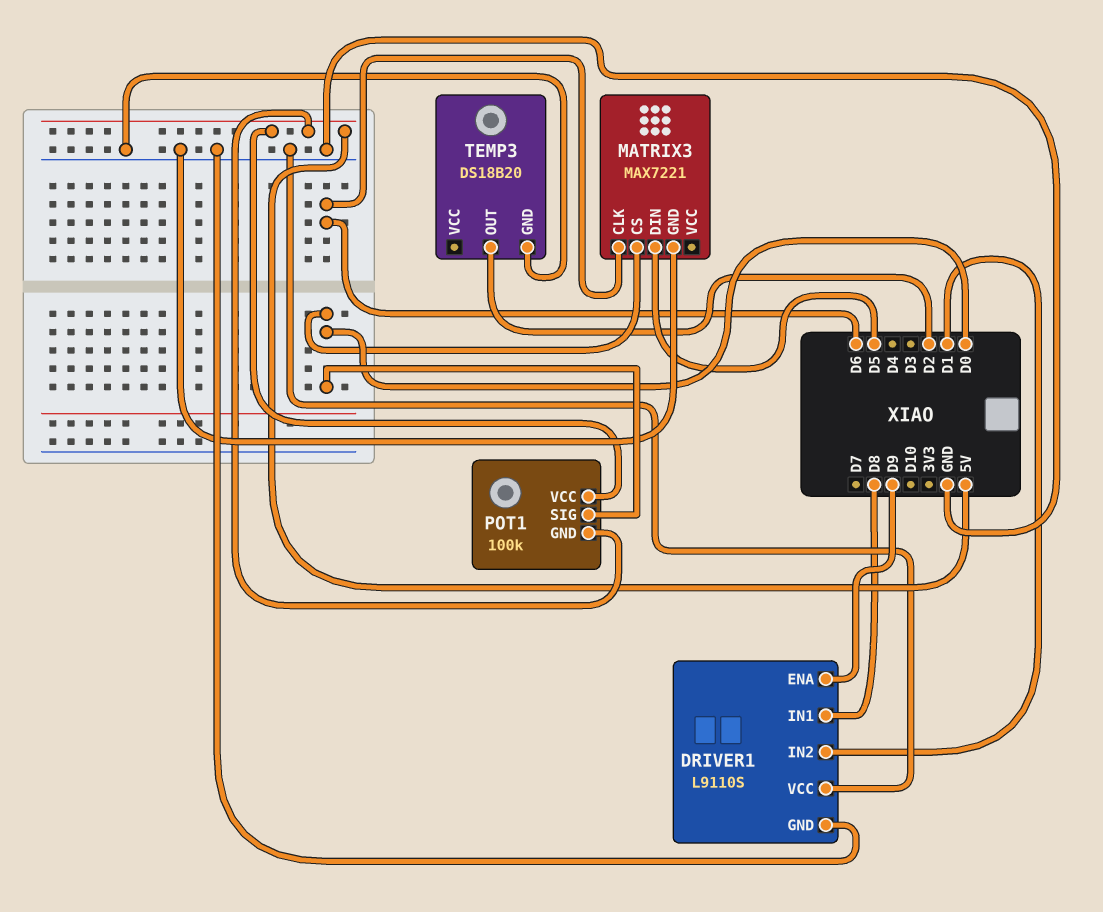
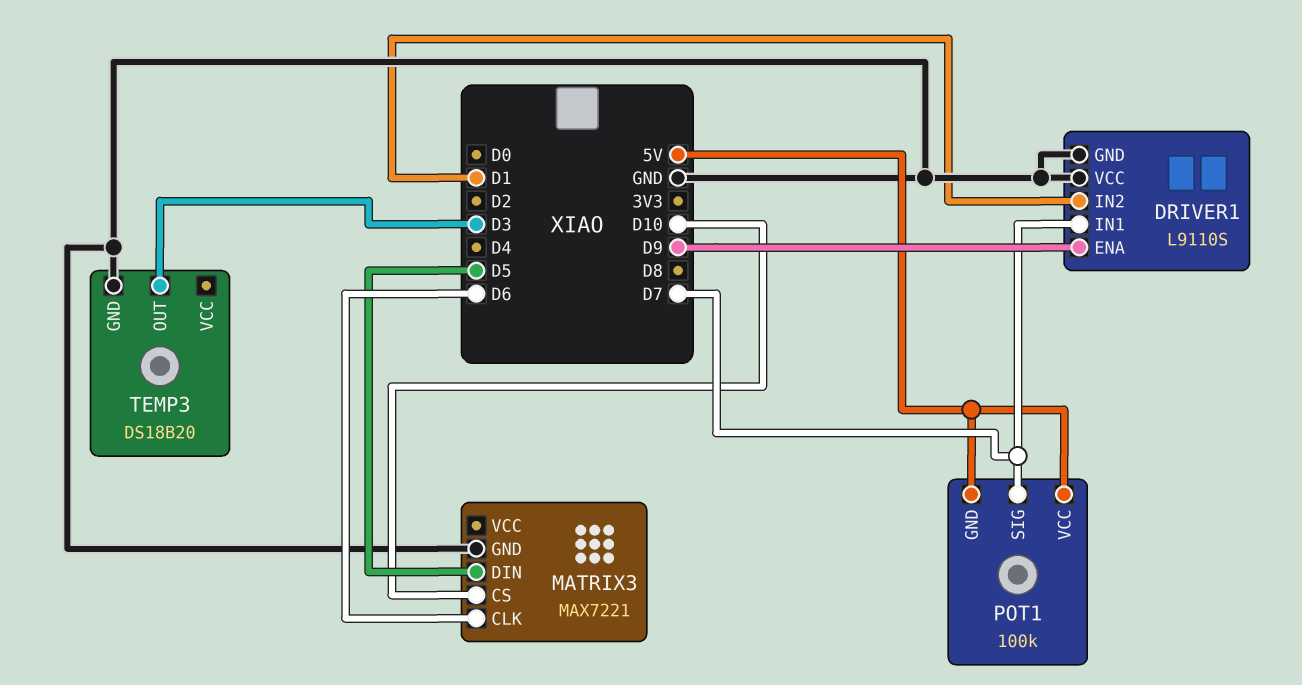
DRIVER1 pin IN1: D8 -> D7
MATRIX3 pin CS: D0 -> D10
POT1 pin SIG: D0 -> D7
TEMP3 pin OUT: D2 -> D3

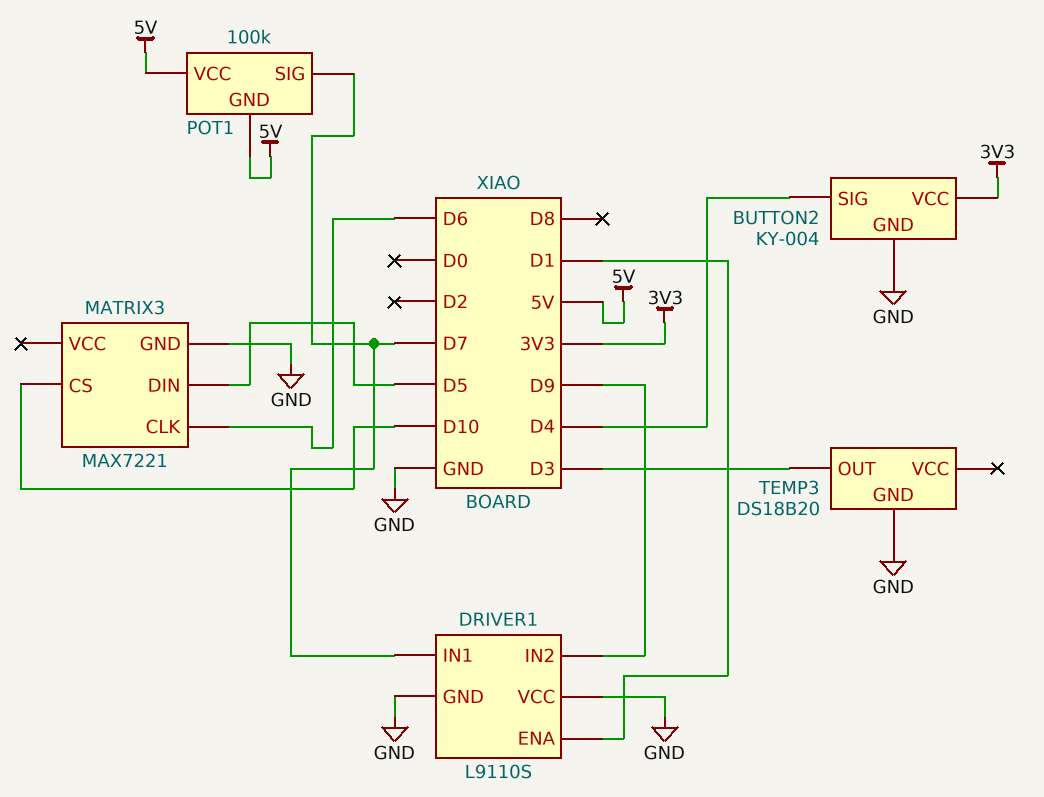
BUTTON2: none -> KY-004
BUTTON2 pin GND: none -> GND
BUTTON2 pin SIG: none -> D4
BUTTON2 pin VCC: none -> 3V3
DRIVER1 pin ENA: D9 -> D1
DRIVER1 pin IN2: D1 -> D9

